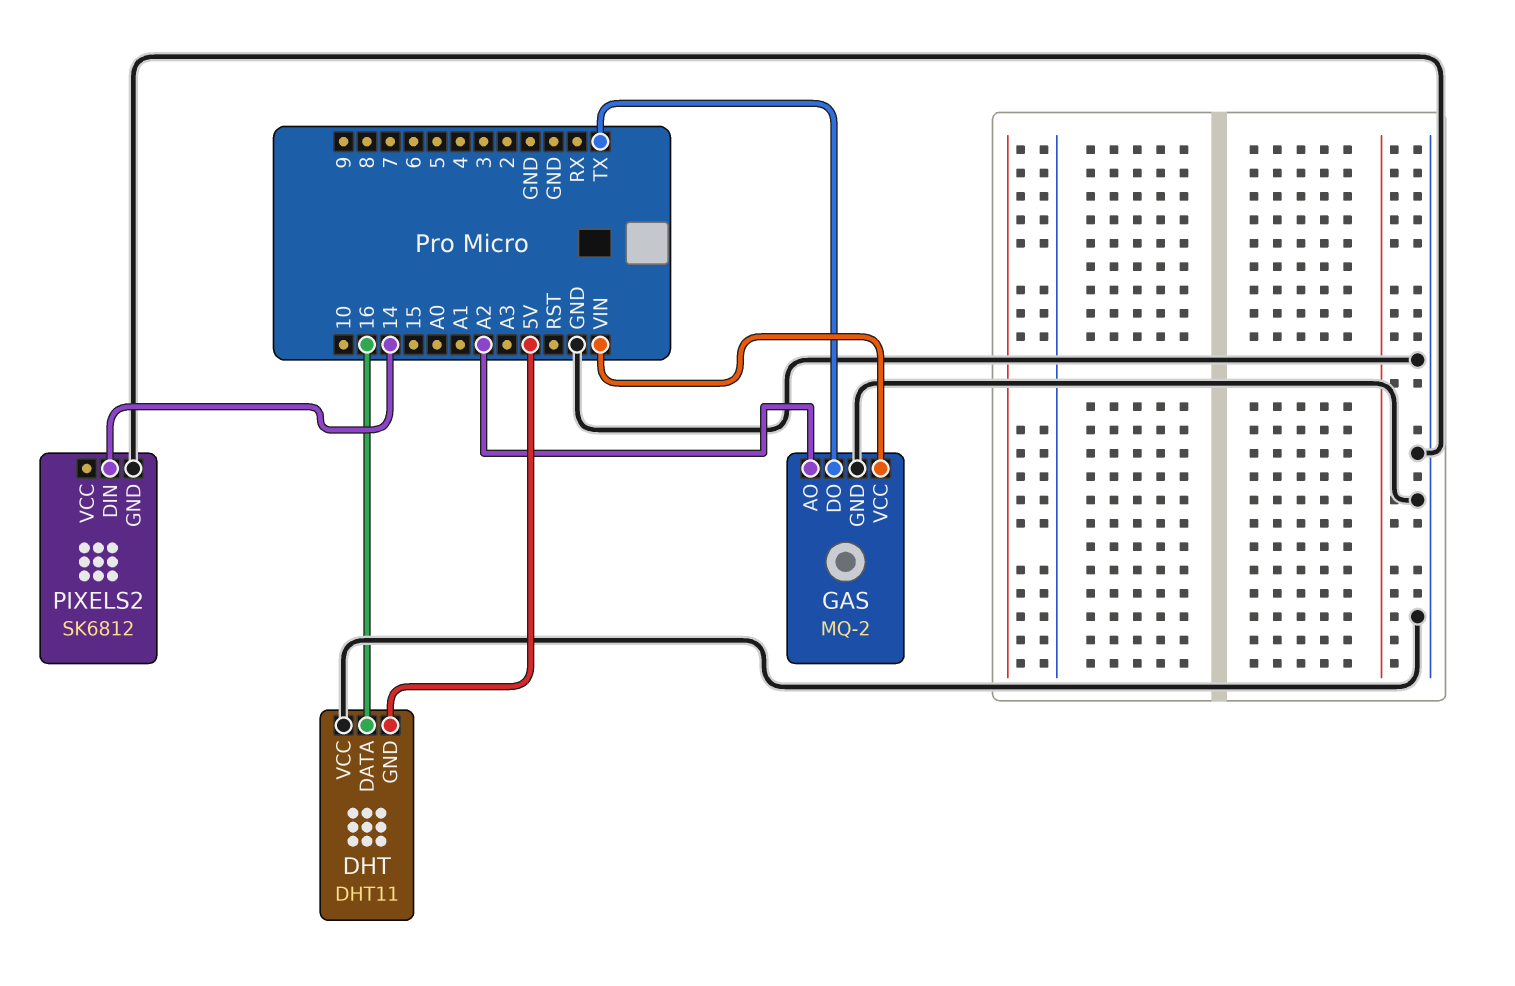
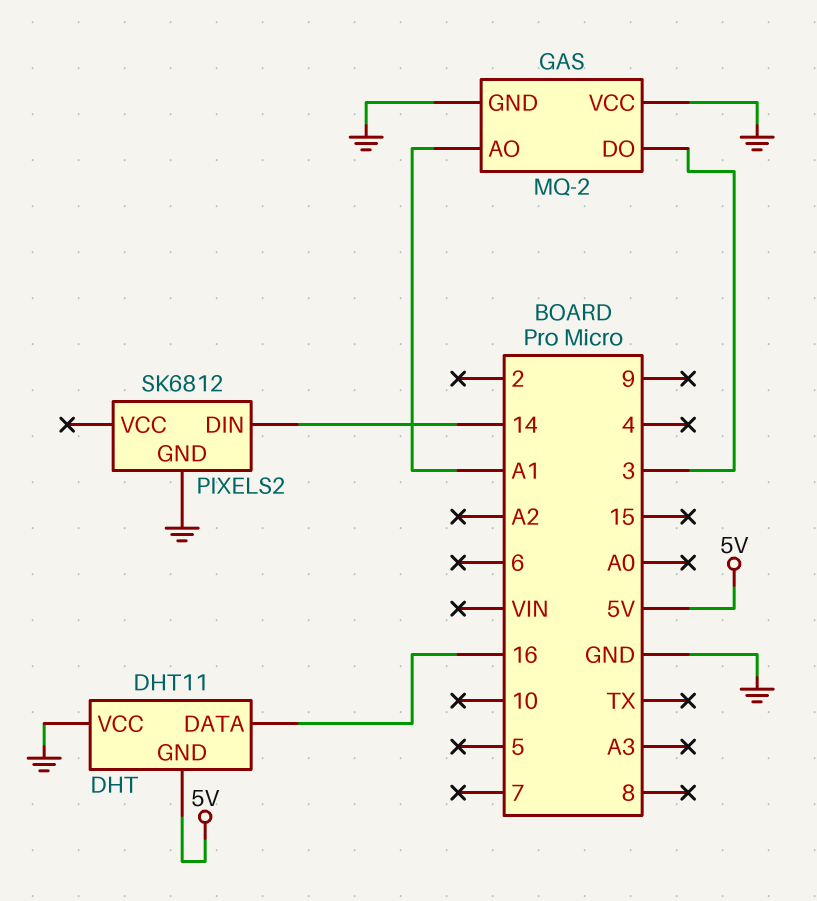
GAS pin AO: A2 -> A1
GAS pin DO: TX -> 3
GAS pin VCC: VIN -> GND

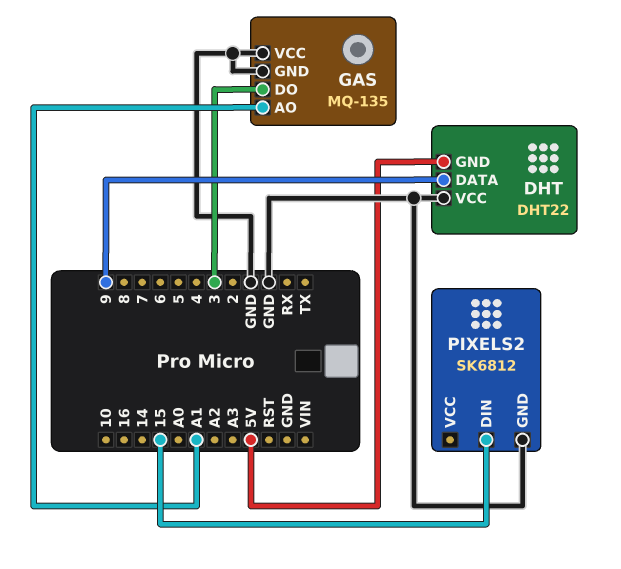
DHT: DHT11 -> DHT22
DHT pin DATA: 16 -> 9
GAS: MQ-2 -> MQ-135
PIXELS2 pin DIN: 14 -> 15

